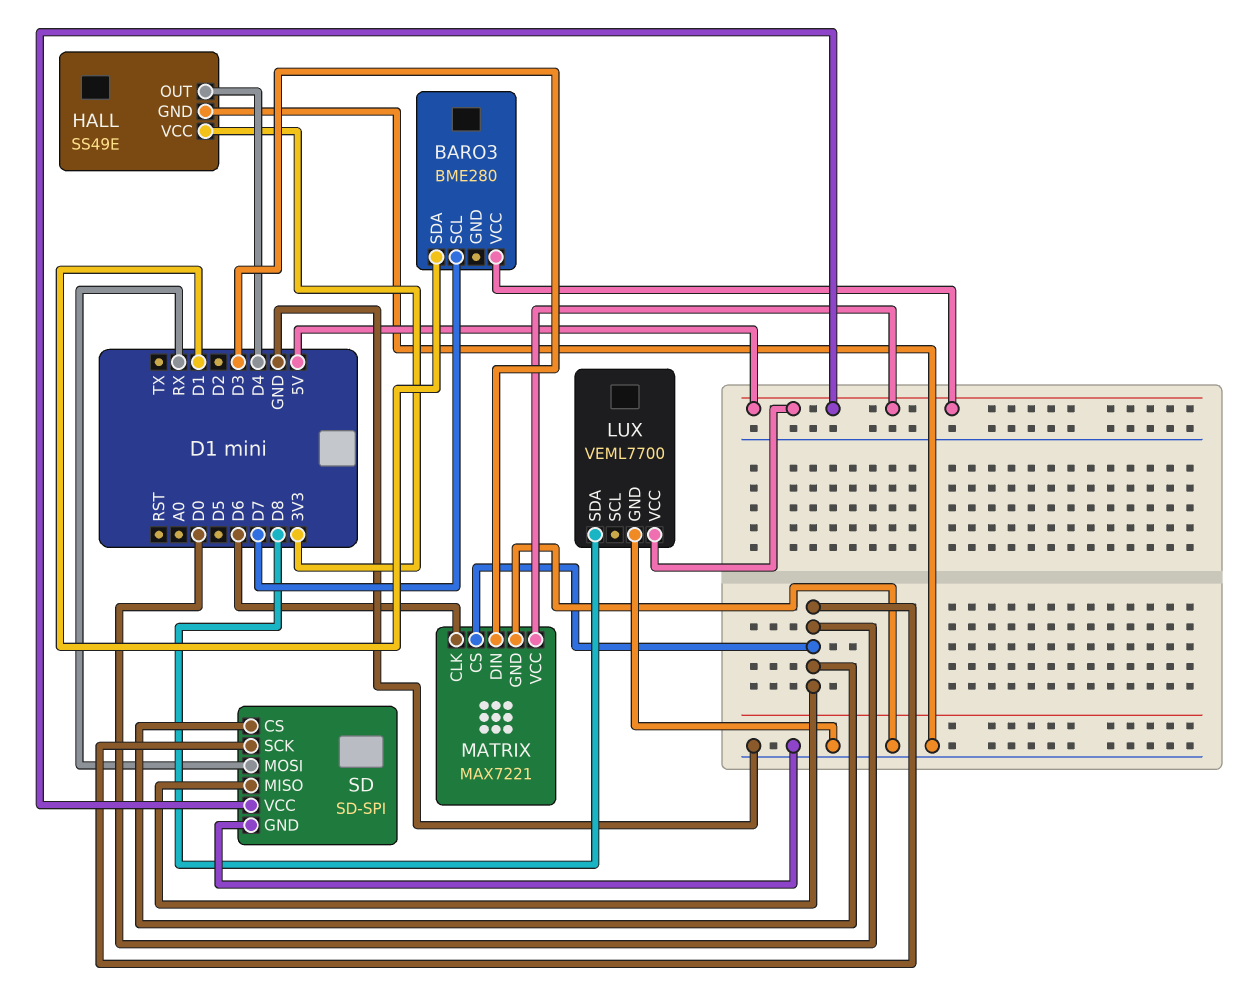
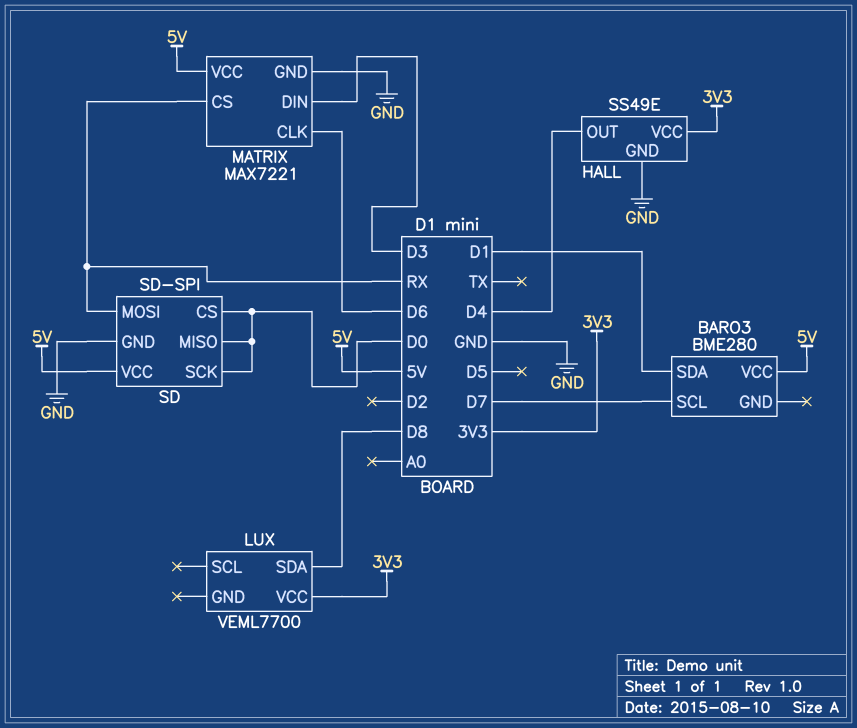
LUX pin GND: GND -> none
LUX pin VCC: 5V -> 3V3
MATRIX pin CS: D0 -> RX

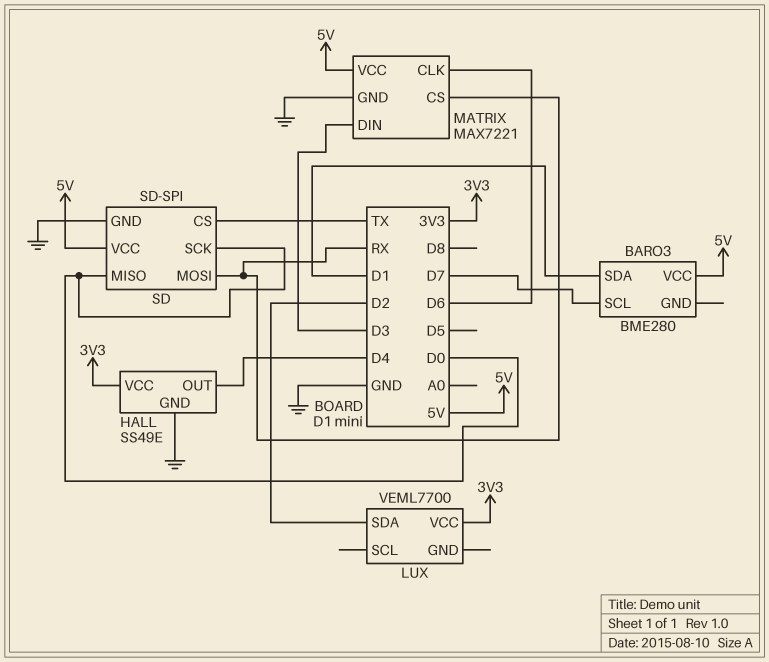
LUX pin SDA: D8 -> D2
SD pin CS: D0 -> TX

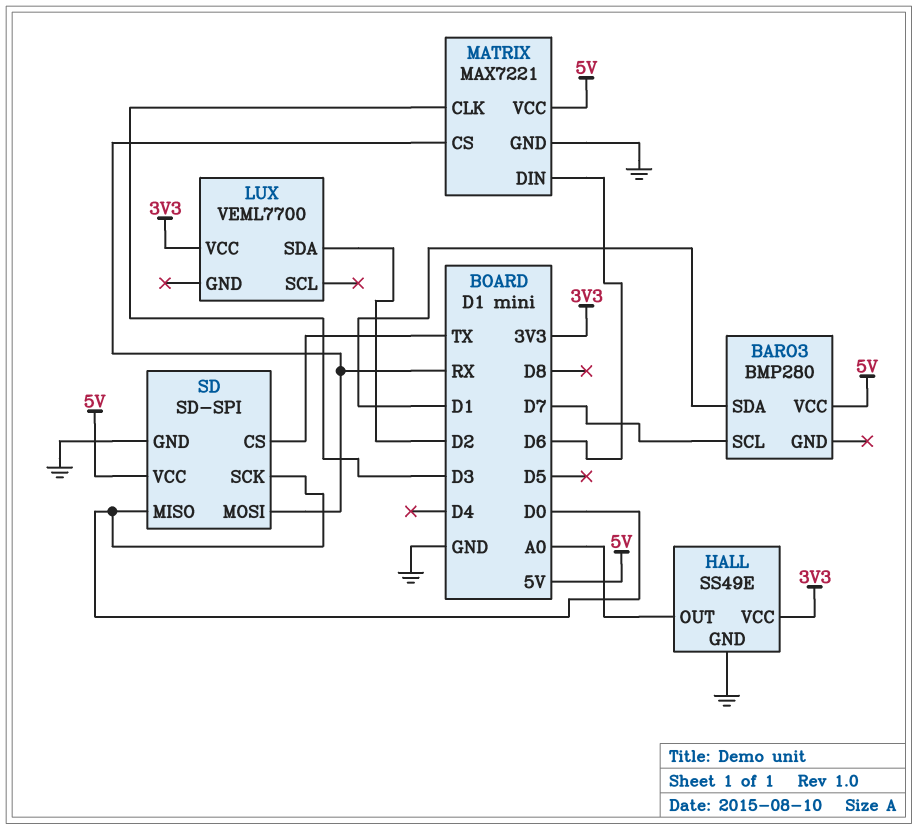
BARO3: BME280 -> BMP280
HALL pin OUT: D4 -> A0
MATRIX pin CLK: D6 -> D3
MATRIX pin DIN: D3 -> D6

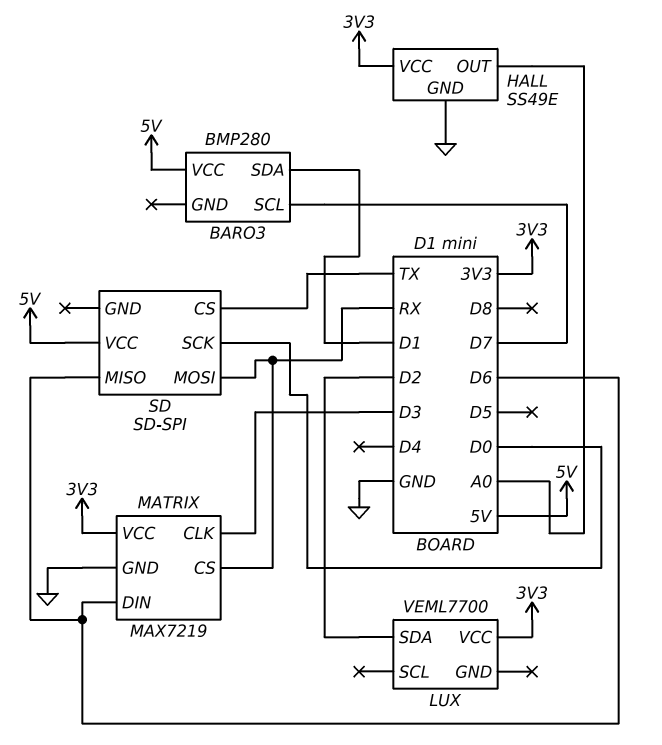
MATRIX: MAX7221 -> MAX7219
MATRIX pin VCC: 5V -> 3V3
SD pin GND: GND -> none
SD pin MISO: D0 -> D6

